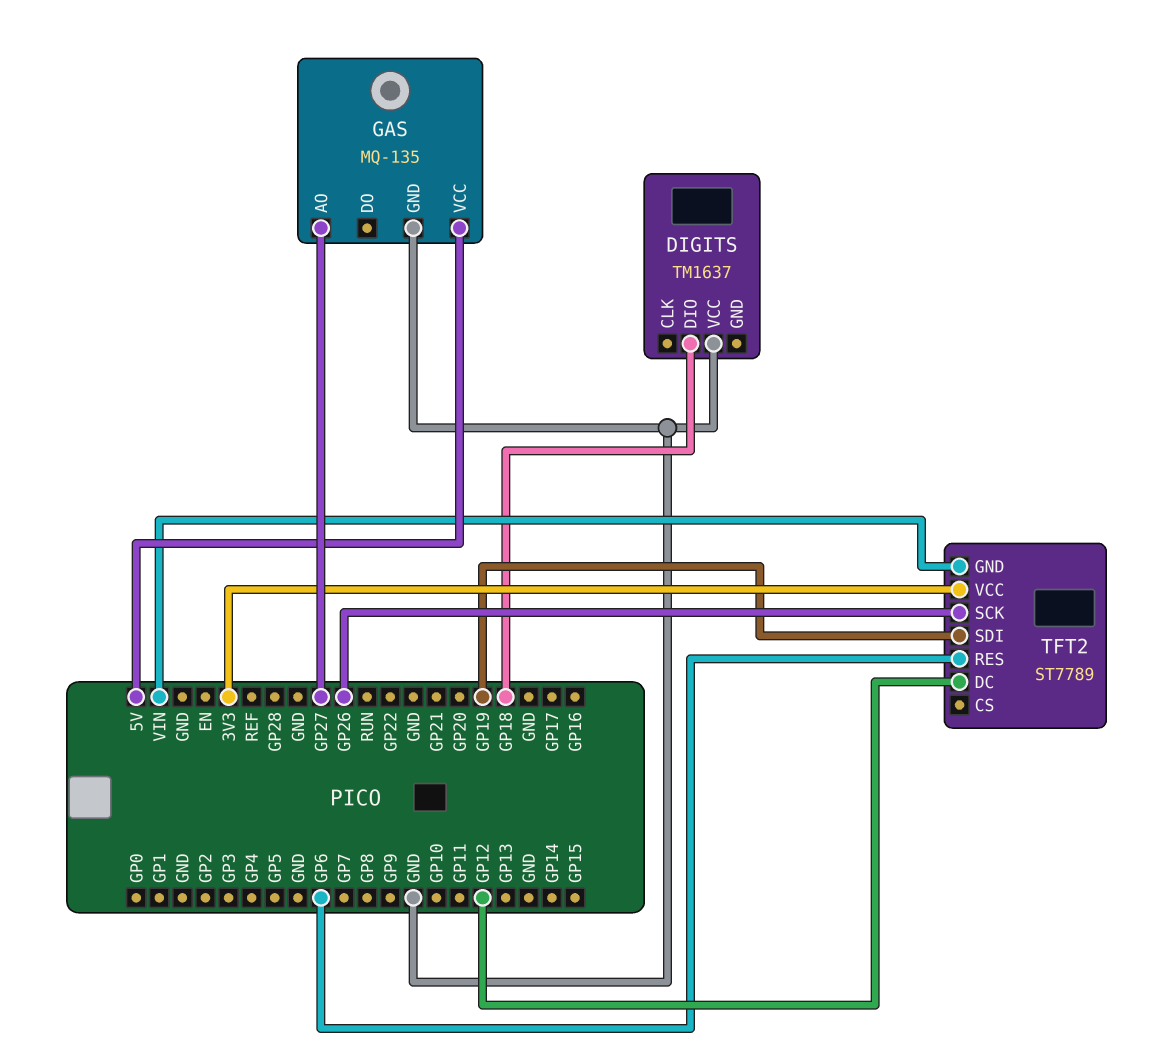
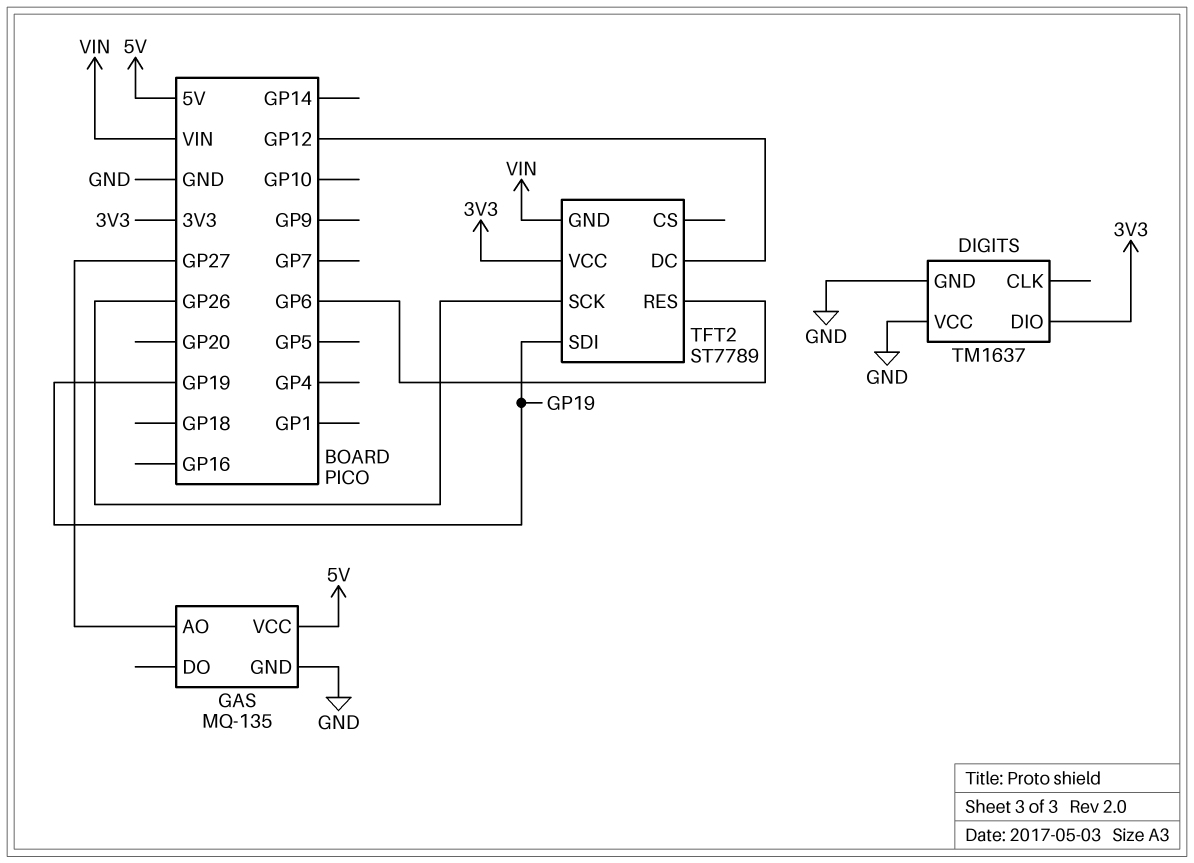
DIGITS pin DIO: GP18 -> 3V3
DIGITS pin GND: none -> GND

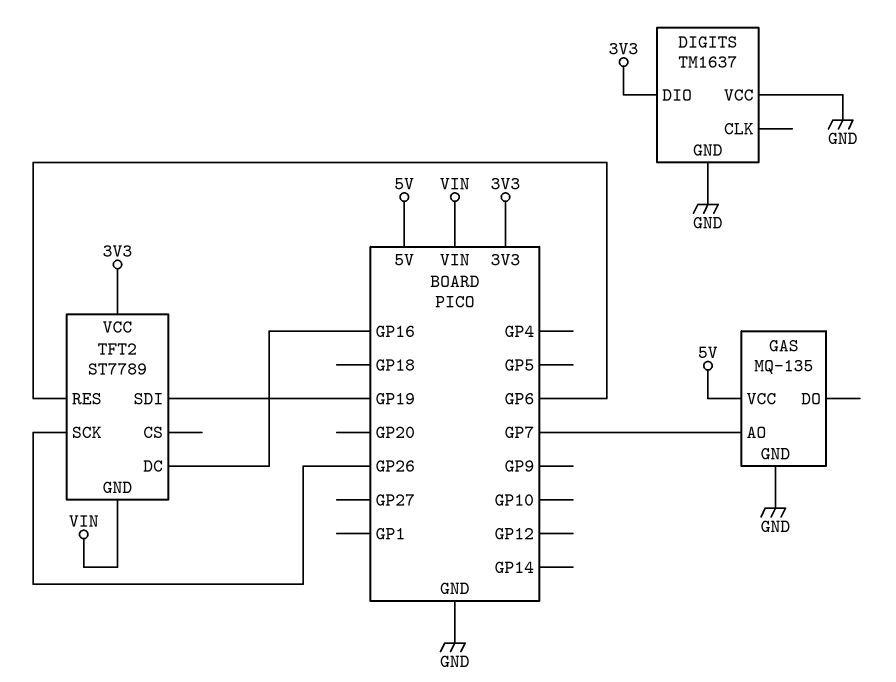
GAS pin AO: GP27 -> GP7
TFT2 pin DC: GP12 -> GP16

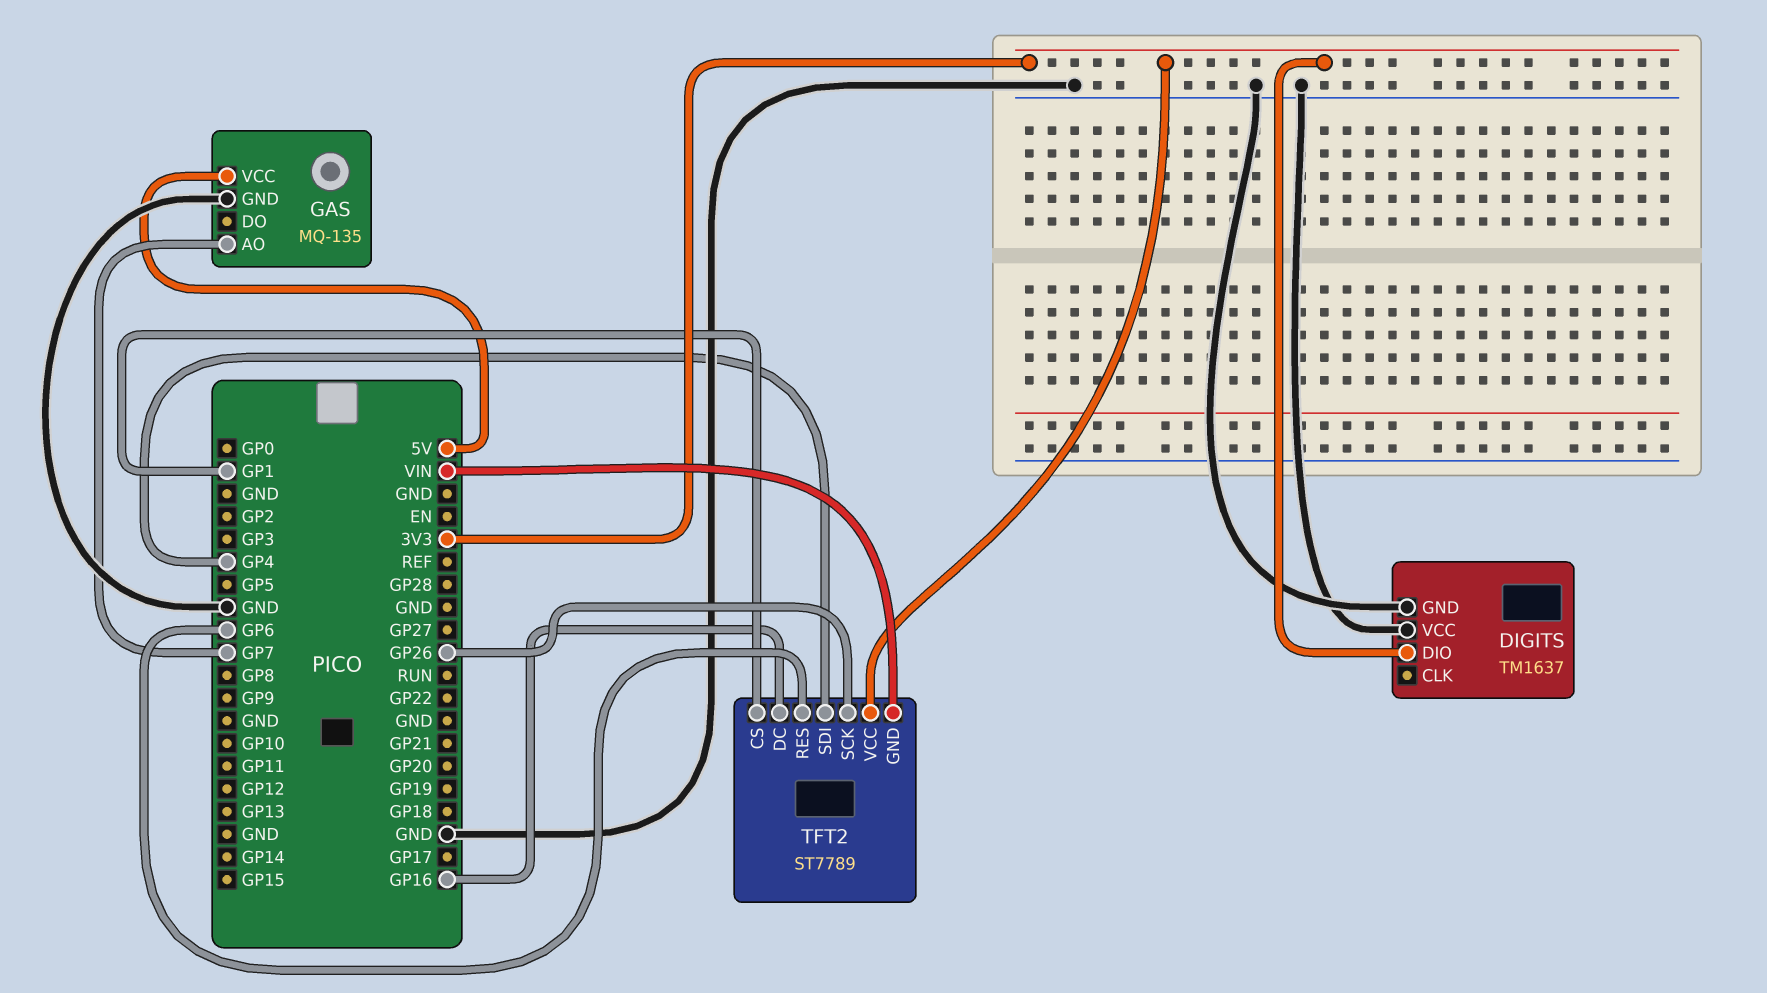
TFT2 pin CS: none -> GP1
TFT2 pin SDI: GP19 -> GP4

